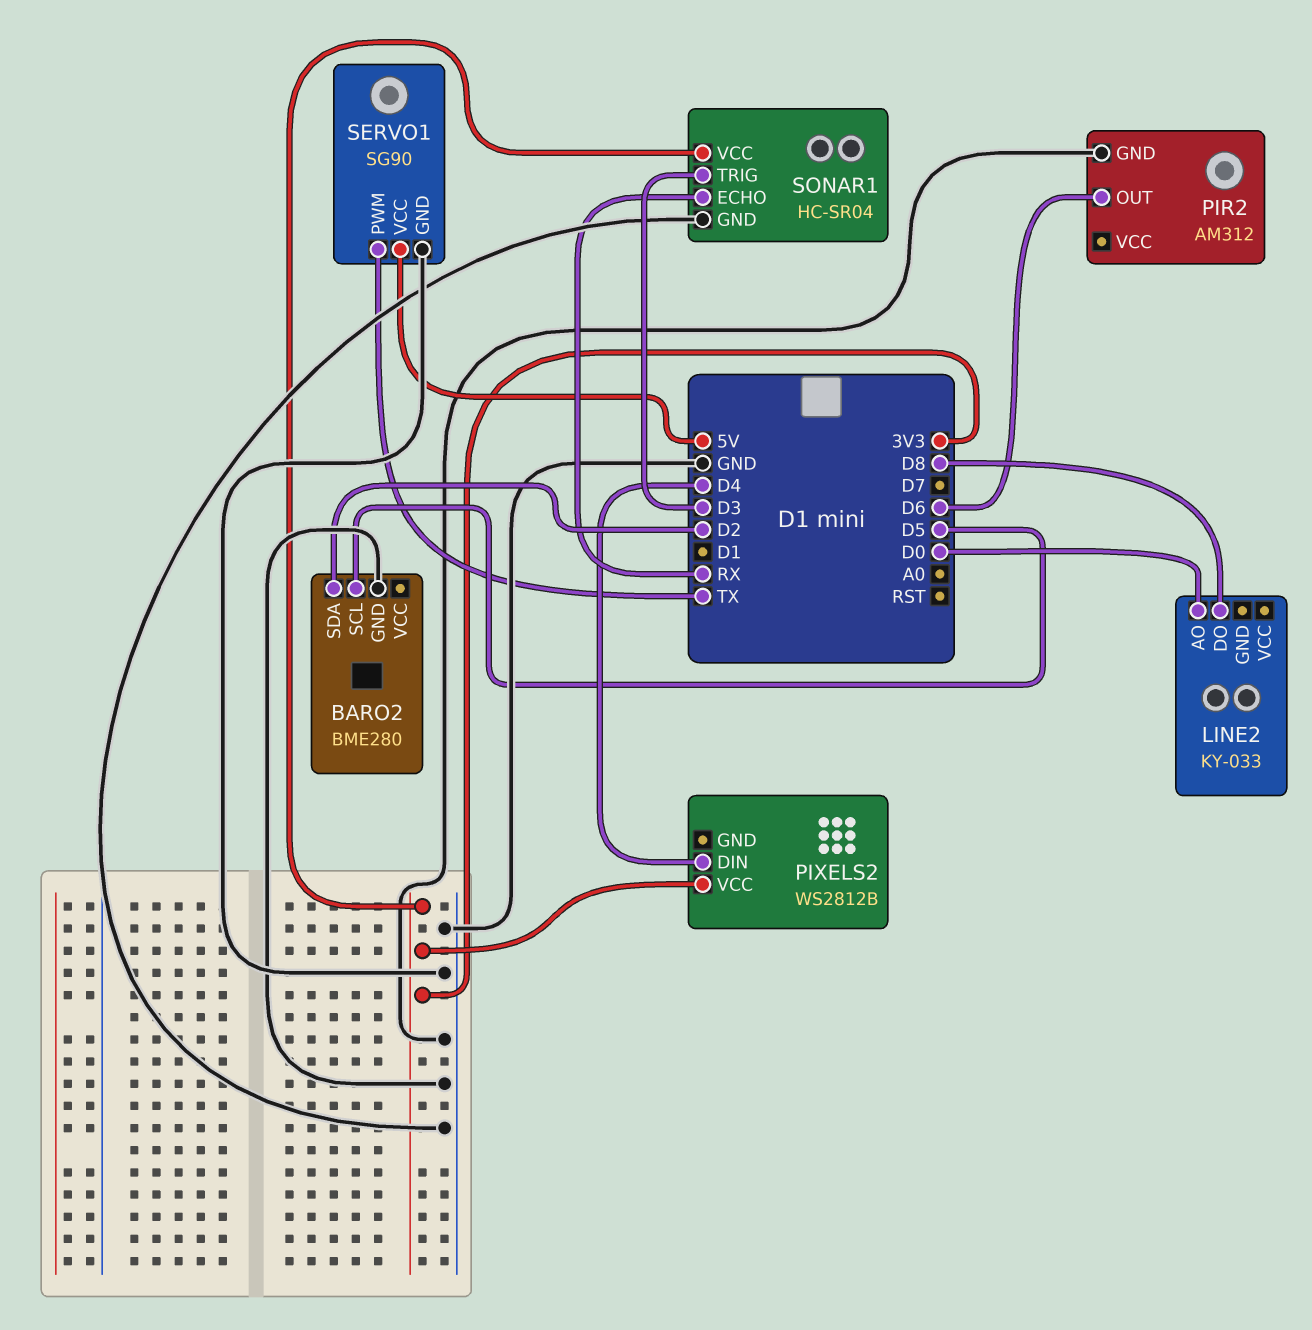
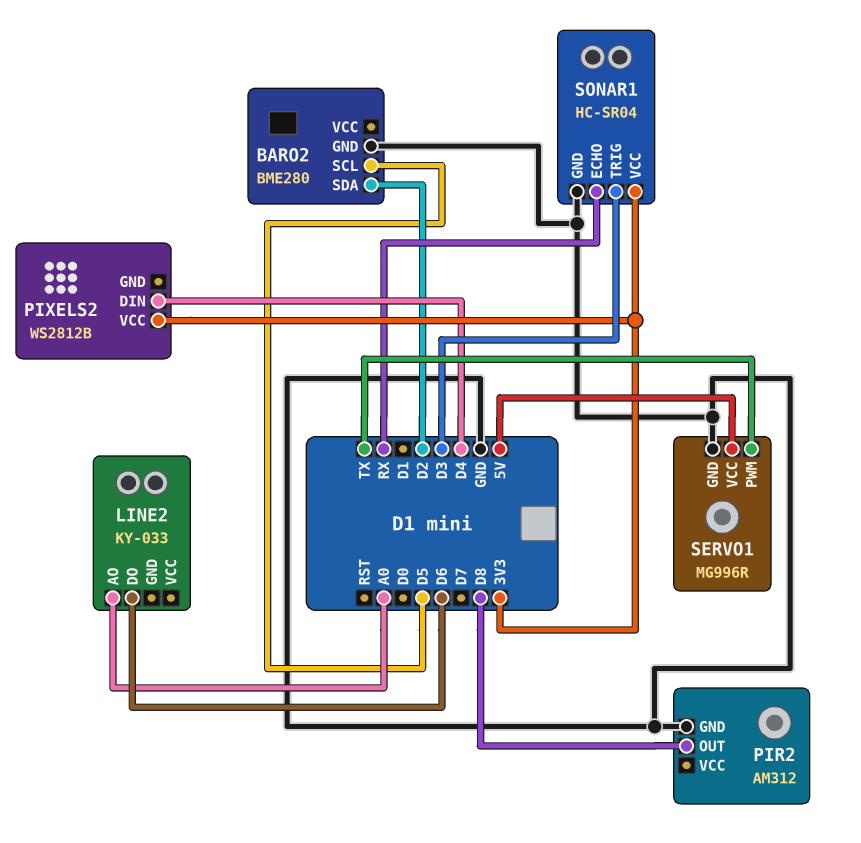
LINE2 pin AO: D0 -> A0
LINE2 pin DO: D8 -> D6
PIR2 pin OUT: D6 -> D8
SERVO1: SG90 -> MG996R

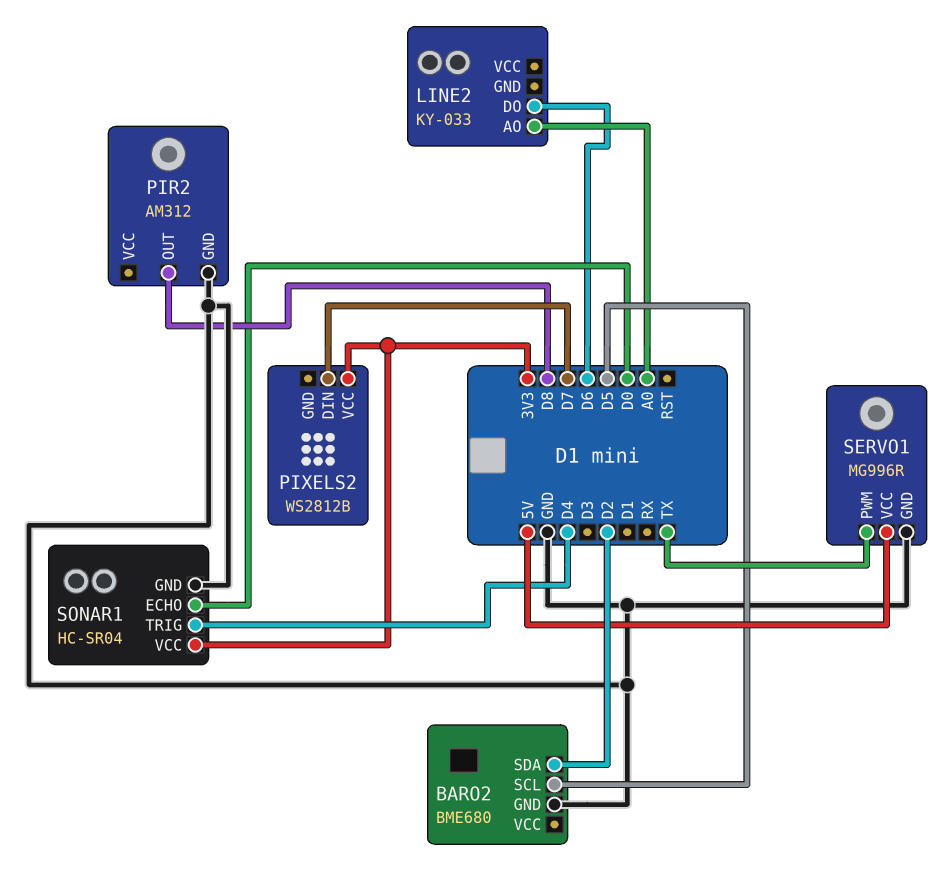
BARO2: BME280 -> BME680
PIXELS2 pin DIN: D4 -> D7
SONAR1 pin ECHO: RX -> D0
SONAR1 pin TRIG: D3 -> D4

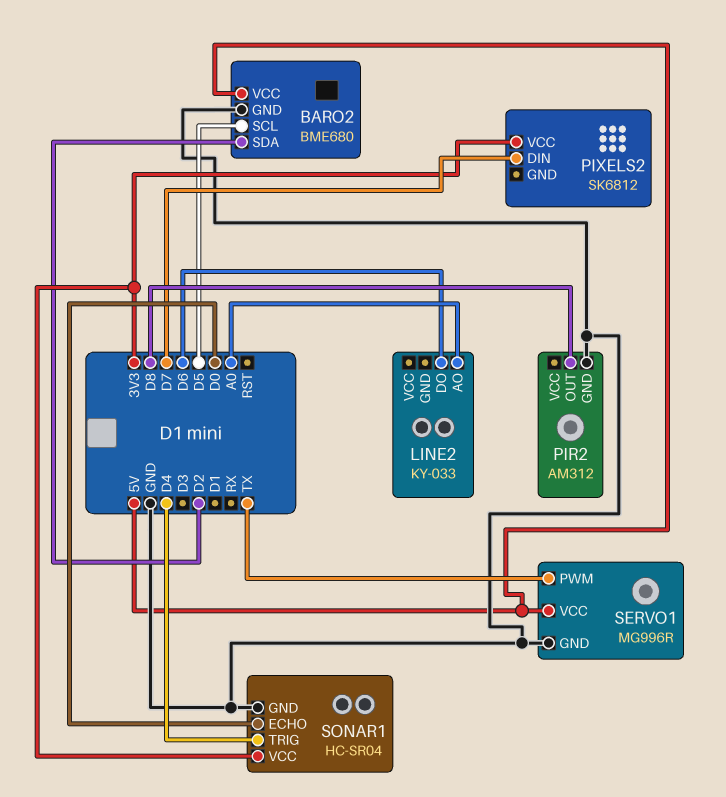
BARO2 pin VCC: none -> 5V
PIXELS2: WS2812B -> SK6812

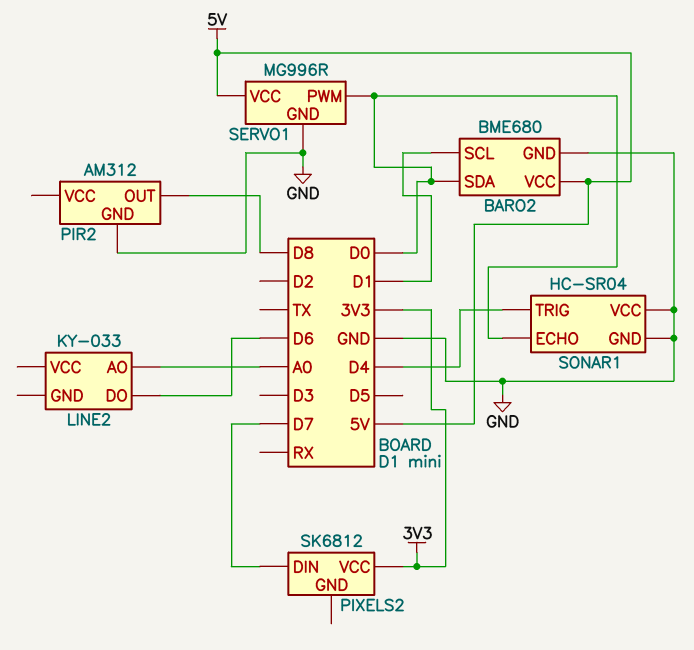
BARO2 pin SCL: D5 -> D1
BARO2 pin SDA: D2 -> D0
SERVO1 pin PWM: TX -> D0
SONAR1 pin VCC: 3V3 -> GND

